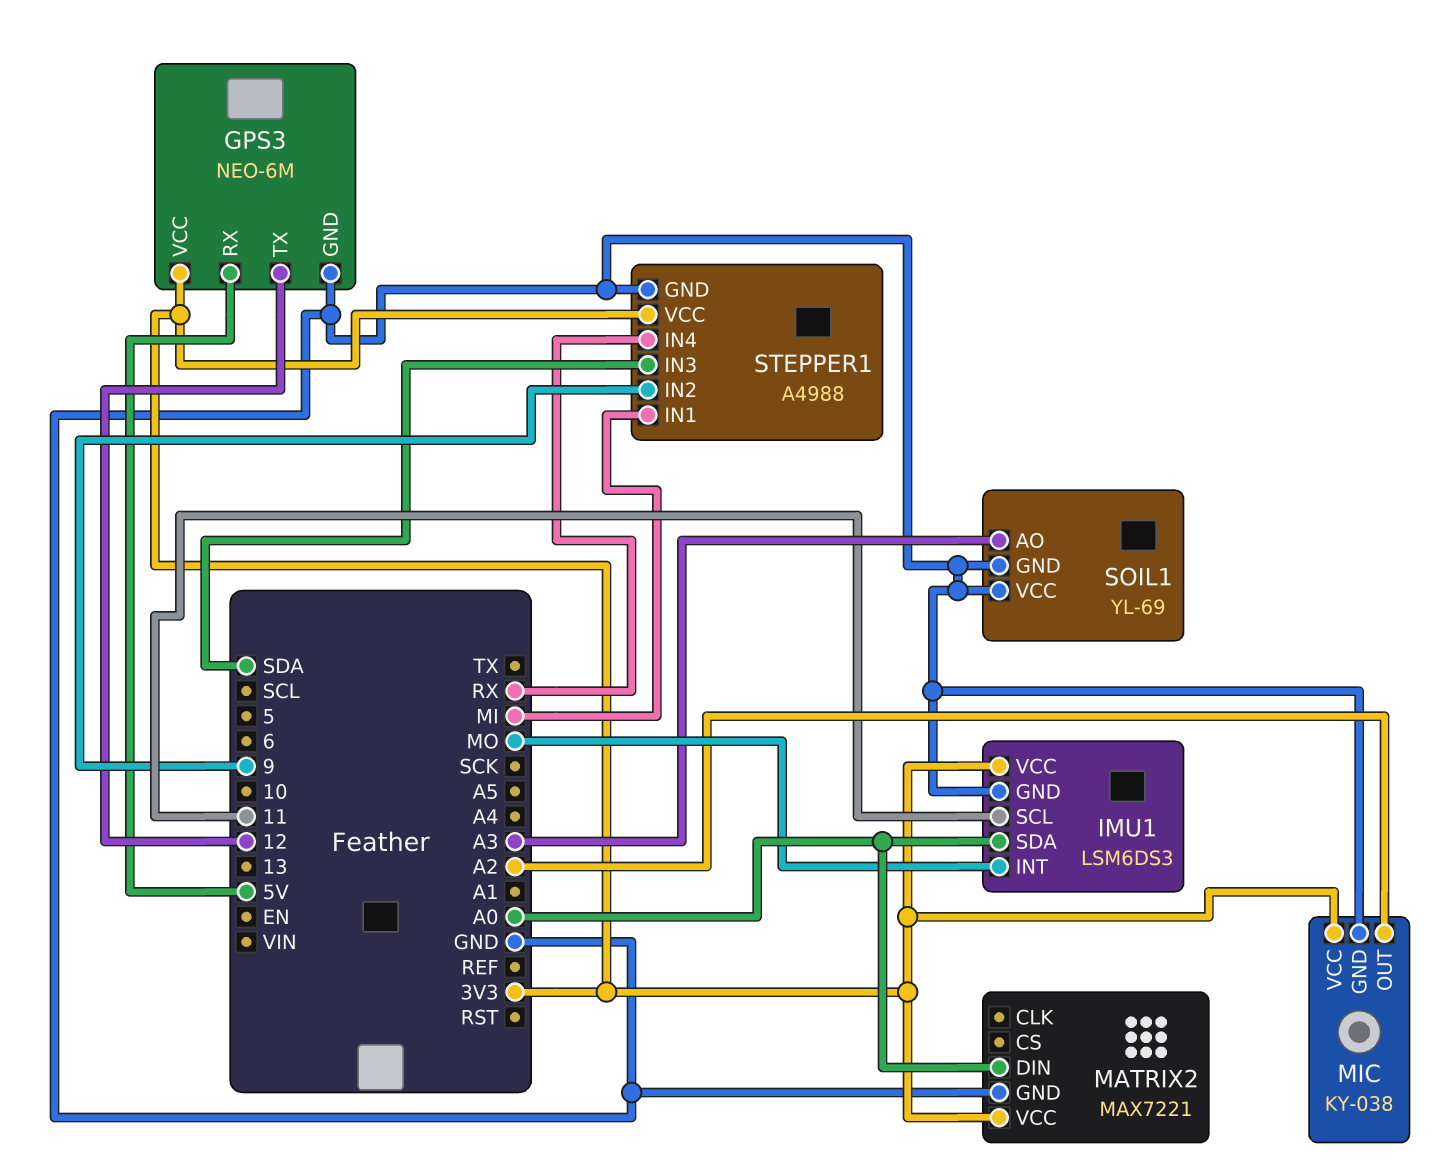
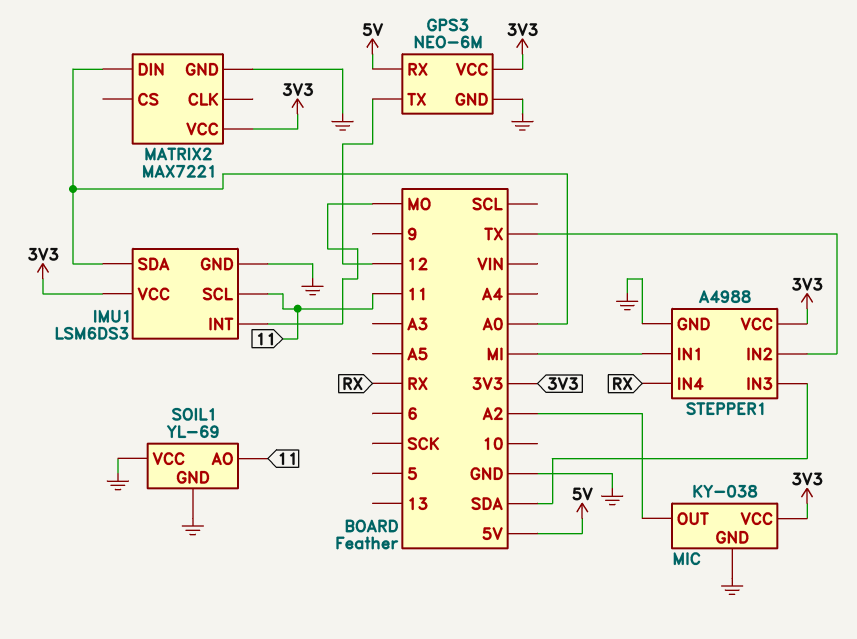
SOIL1 pin AO: A3 -> 11
STEPPER1 pin IN2: 9 -> TX

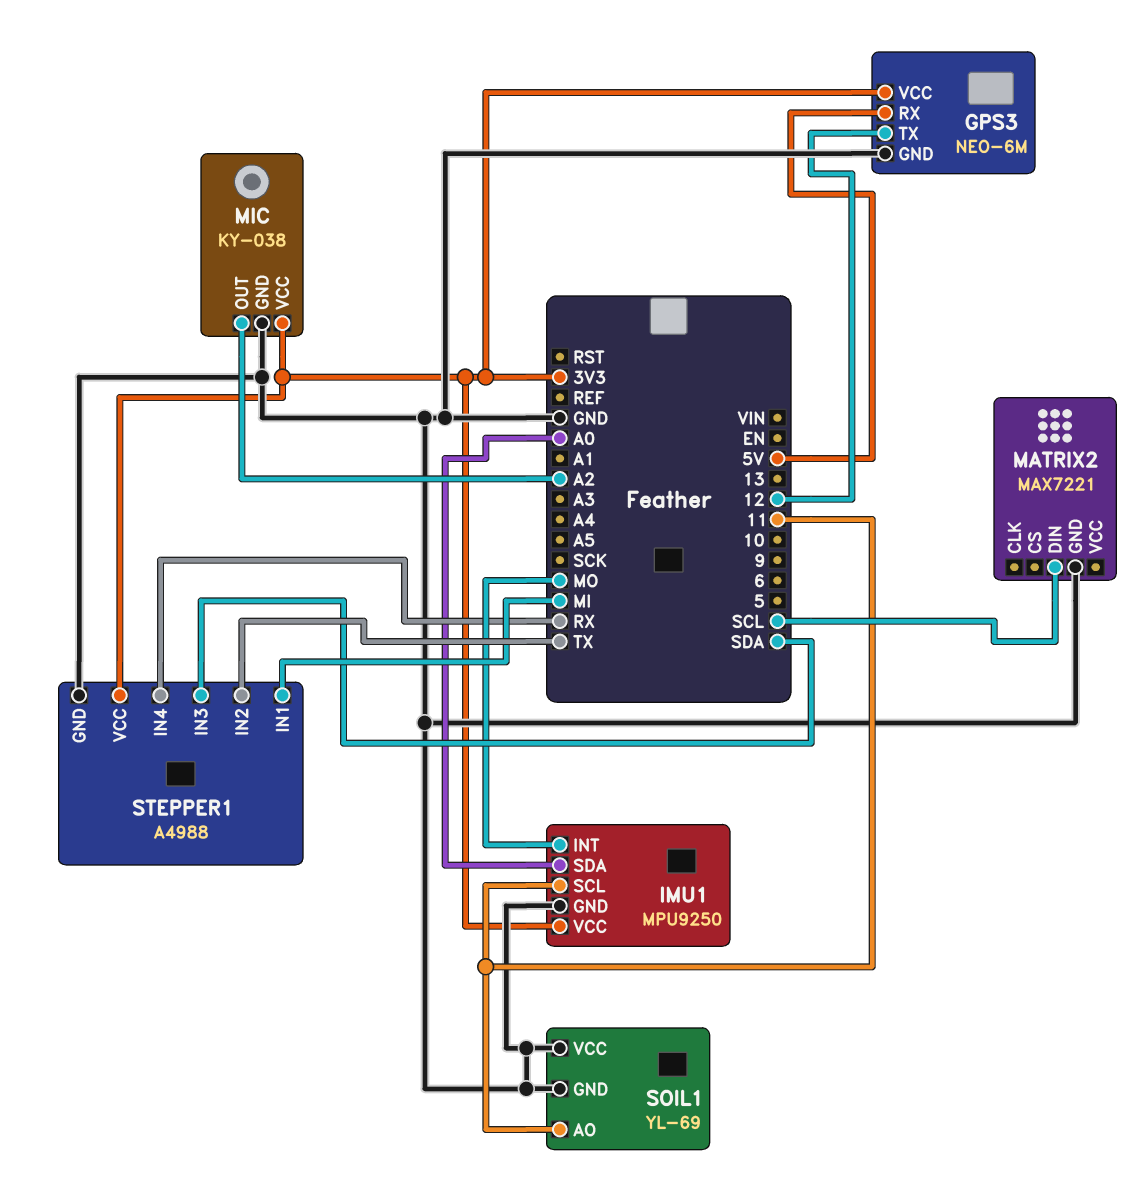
IMU1: LSM6DS3 -> MPU9250
MATRIX2 pin DIN: A0 -> SCL
MATRIX2 pin VCC: 3V3 -> none

